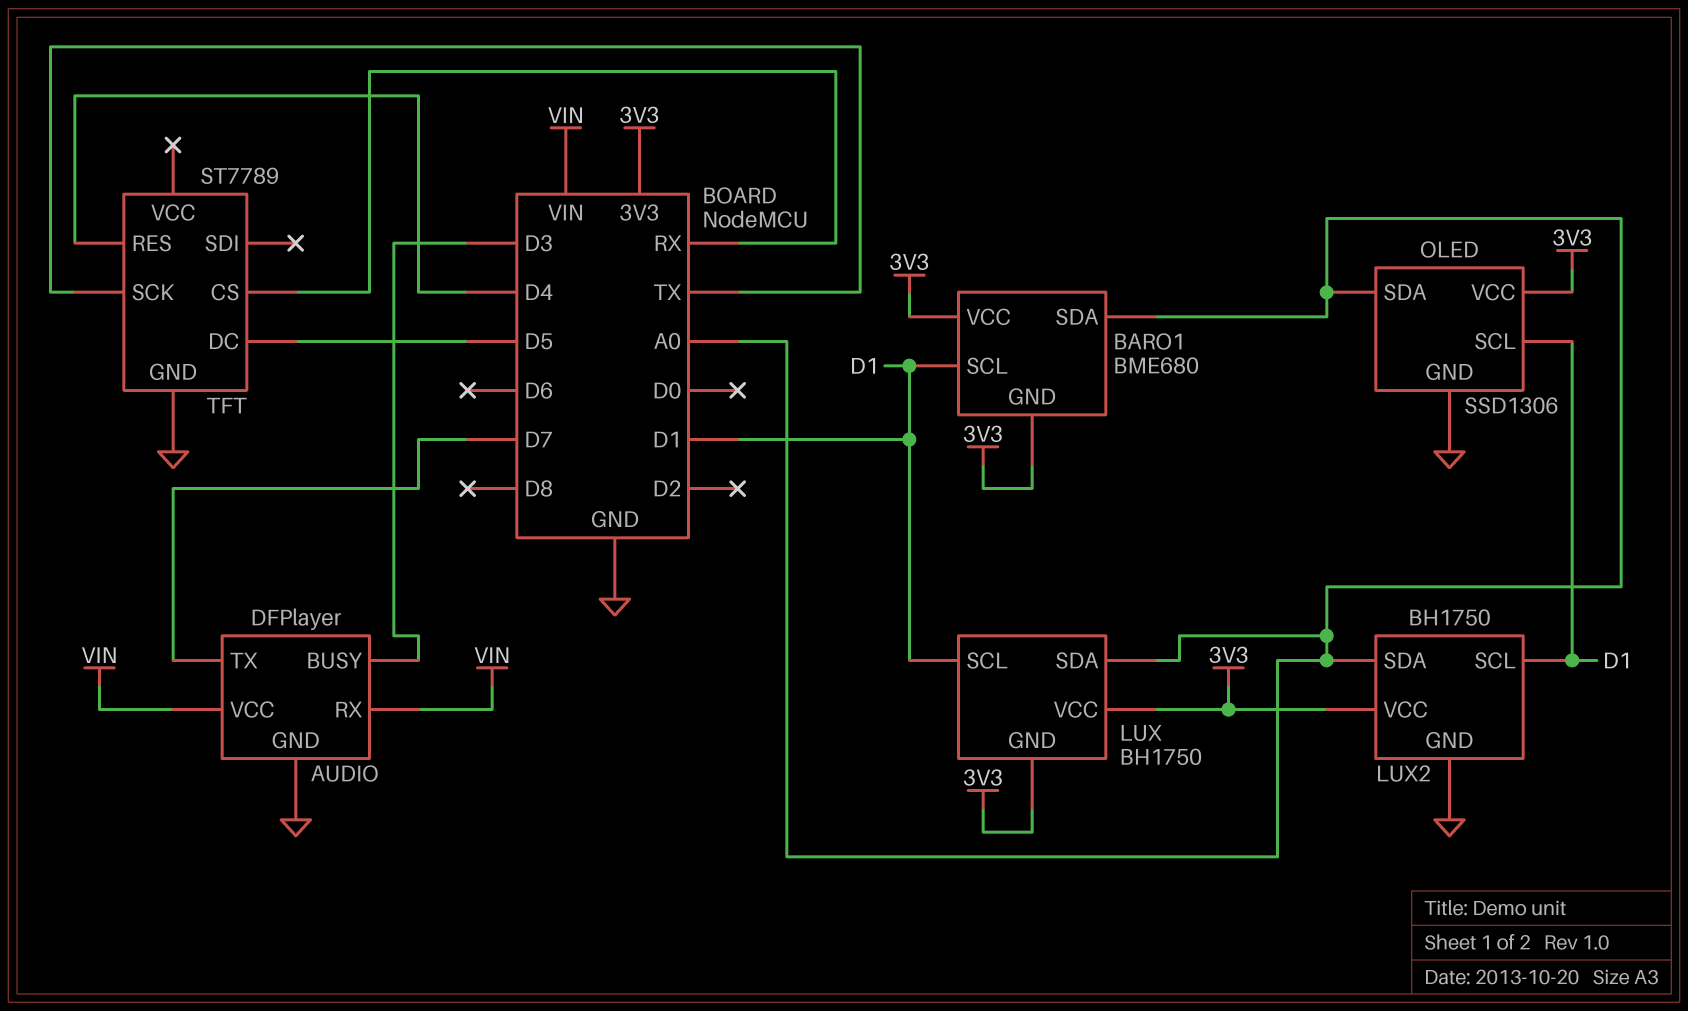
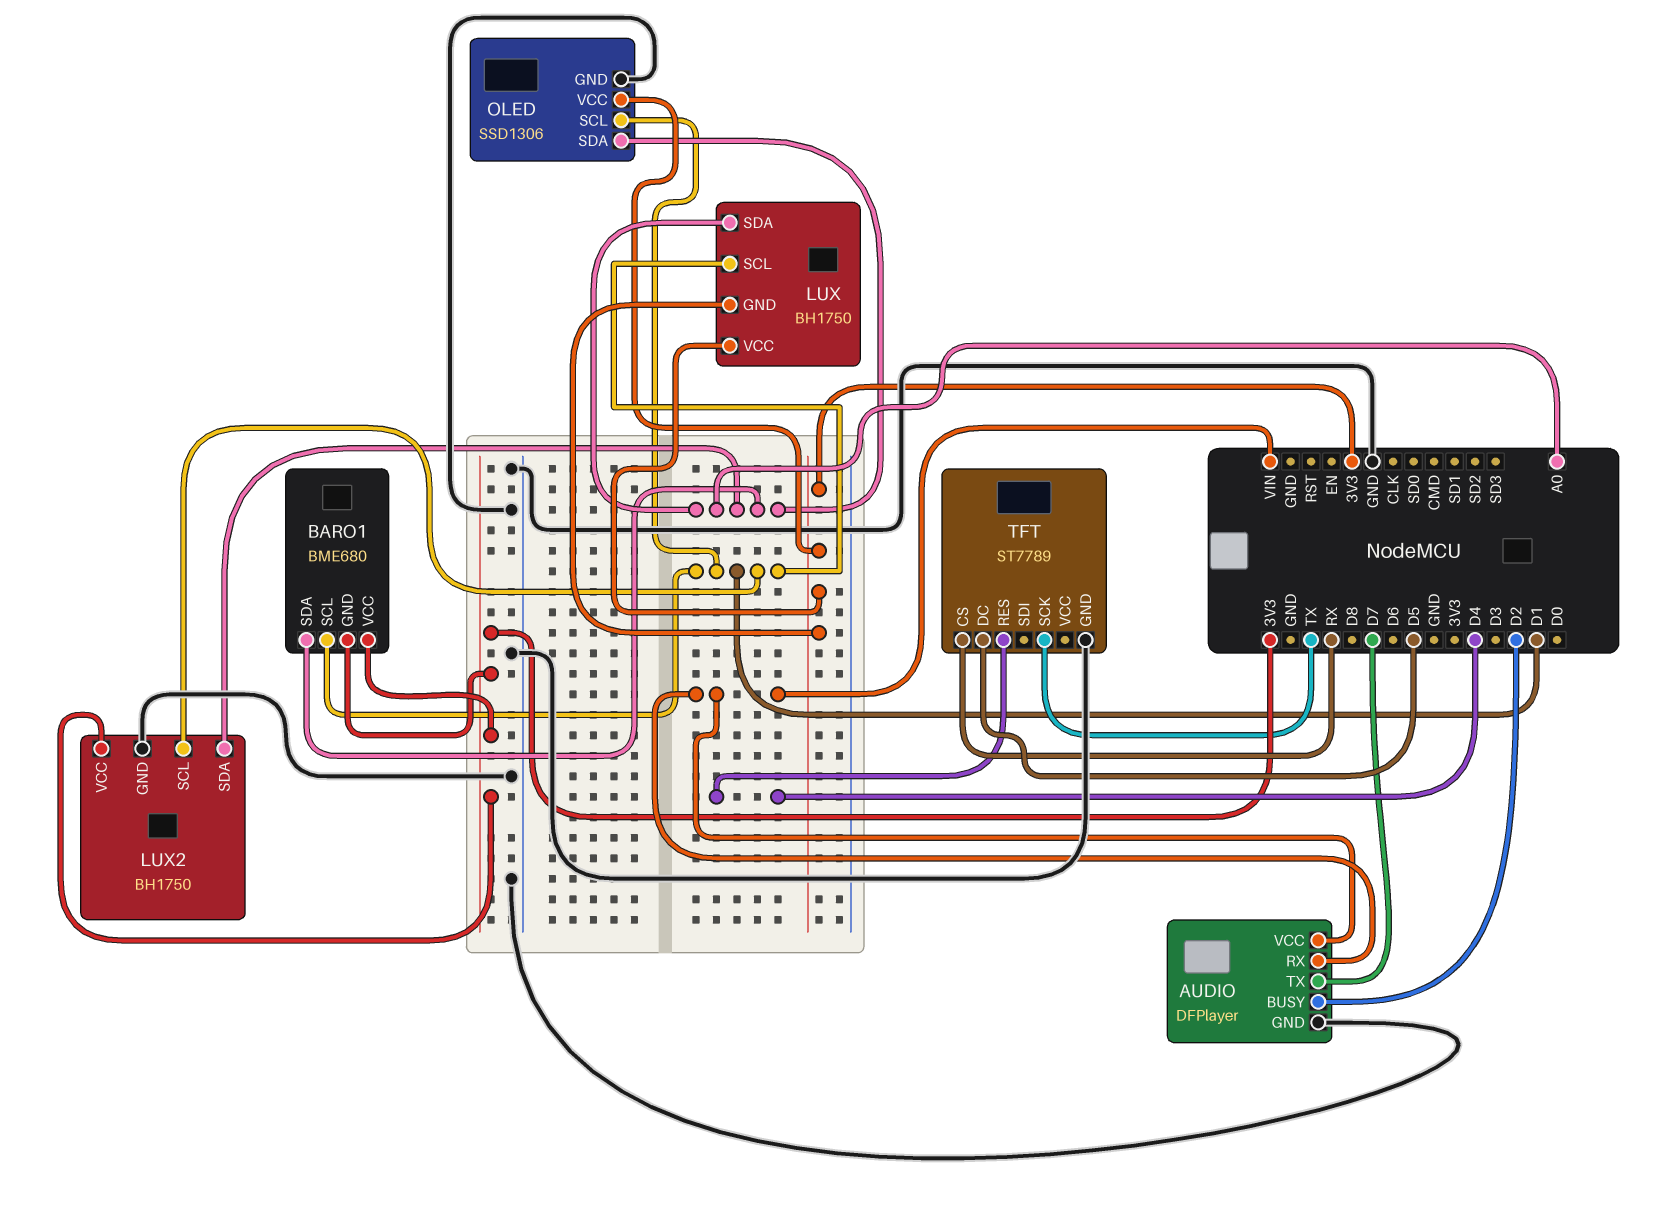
AUDIO pin BUSY: D3 -> D2

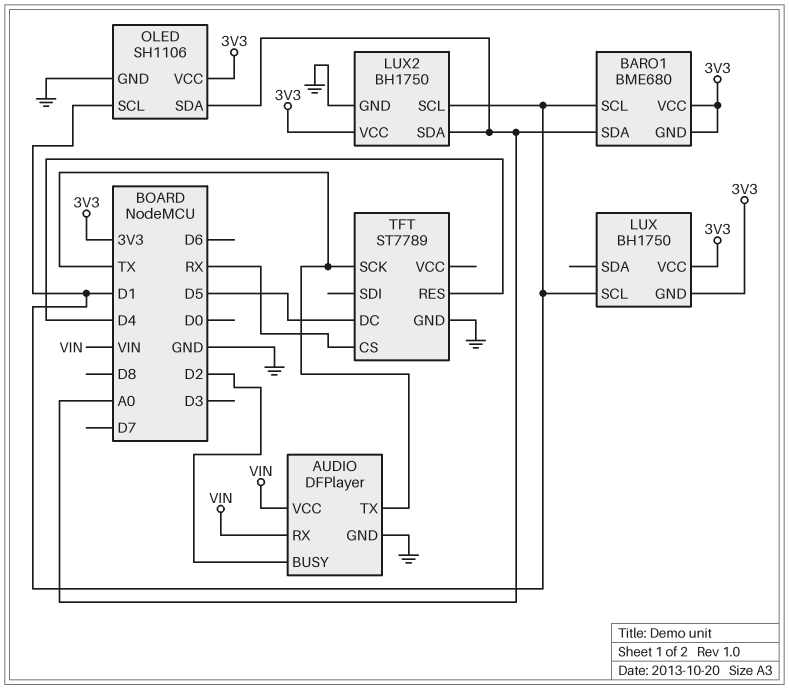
AUDIO pin TX: D7 -> TX
LUX pin SDA: A0 -> none
OLED: SSD1306 -> SH1106

